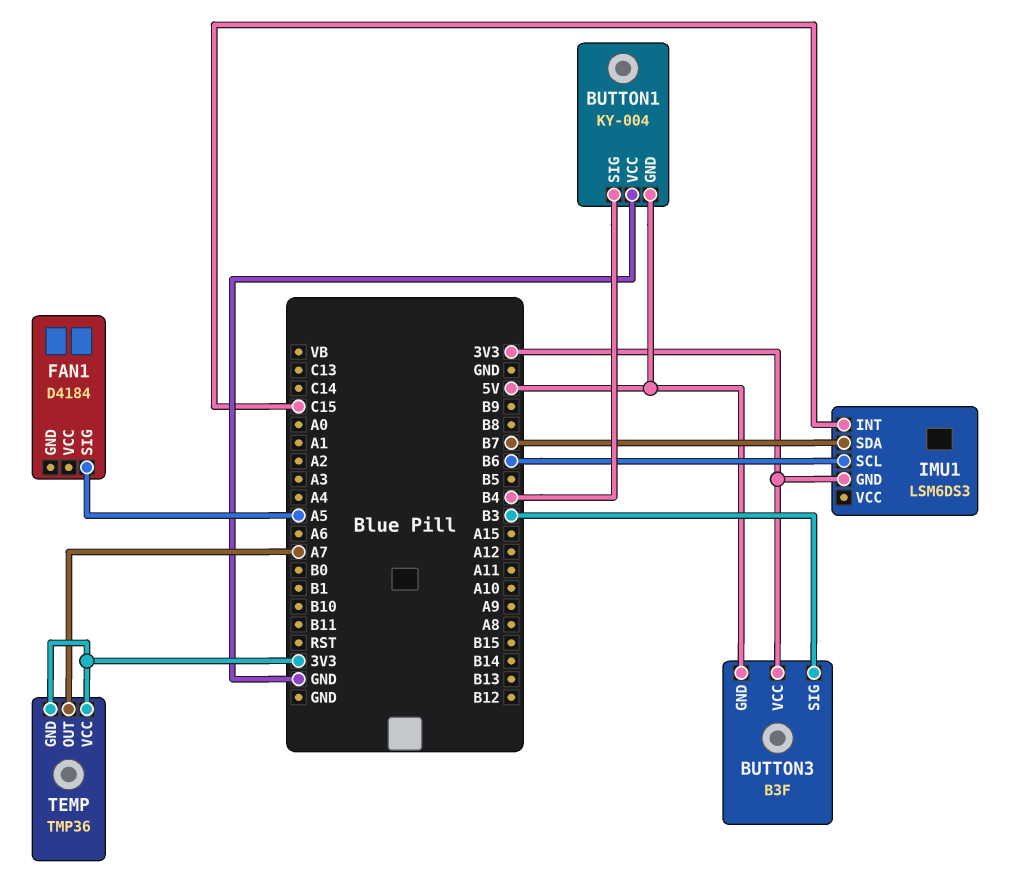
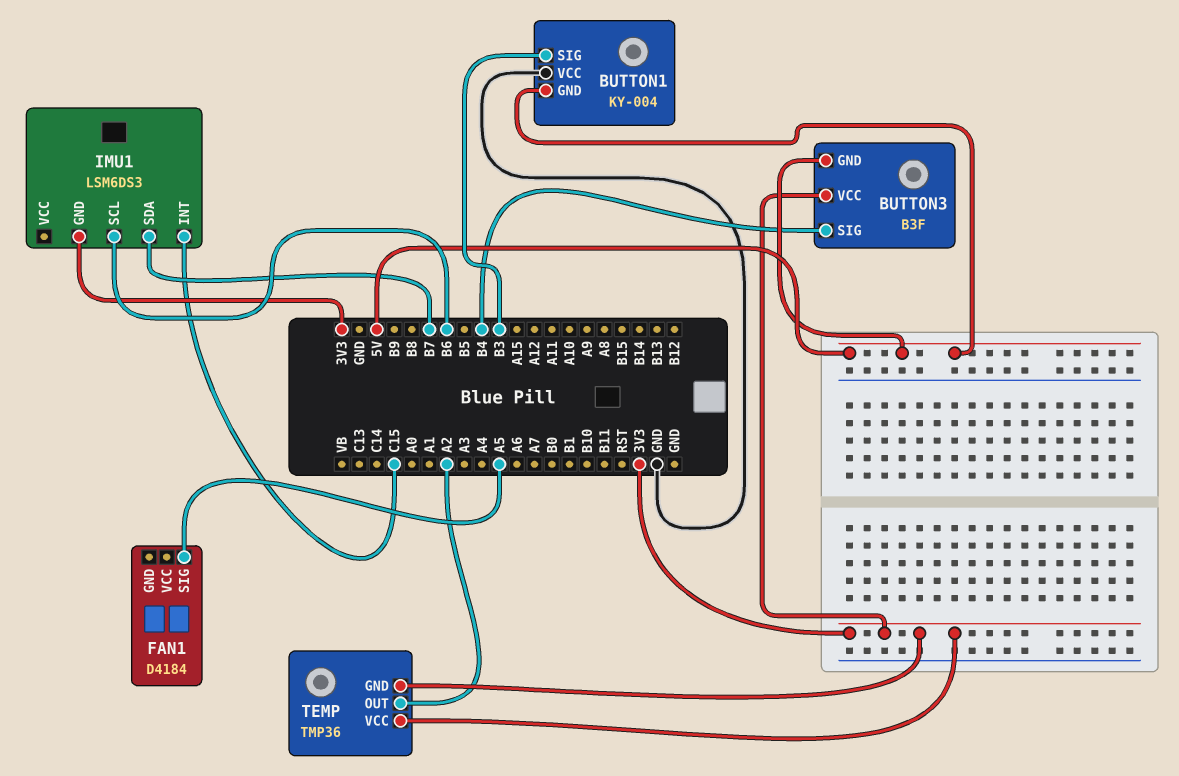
BUTTON1 pin SIG: B4 -> B3
BUTTON3 pin SIG: B3 -> B4
TEMP pin OUT: A7 -> A2

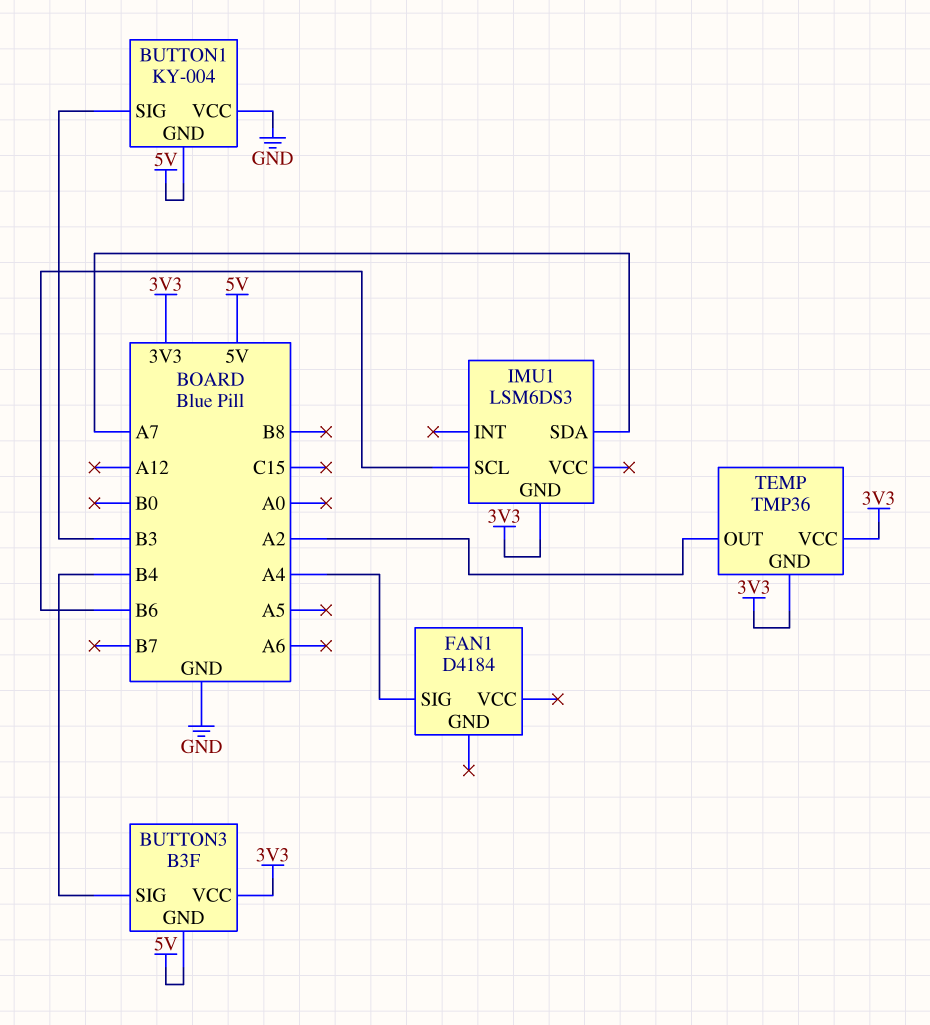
FAN1 pin SIG: A5 -> A4
IMU1 pin INT: C15 -> none
IMU1 pin SDA: B7 -> A7

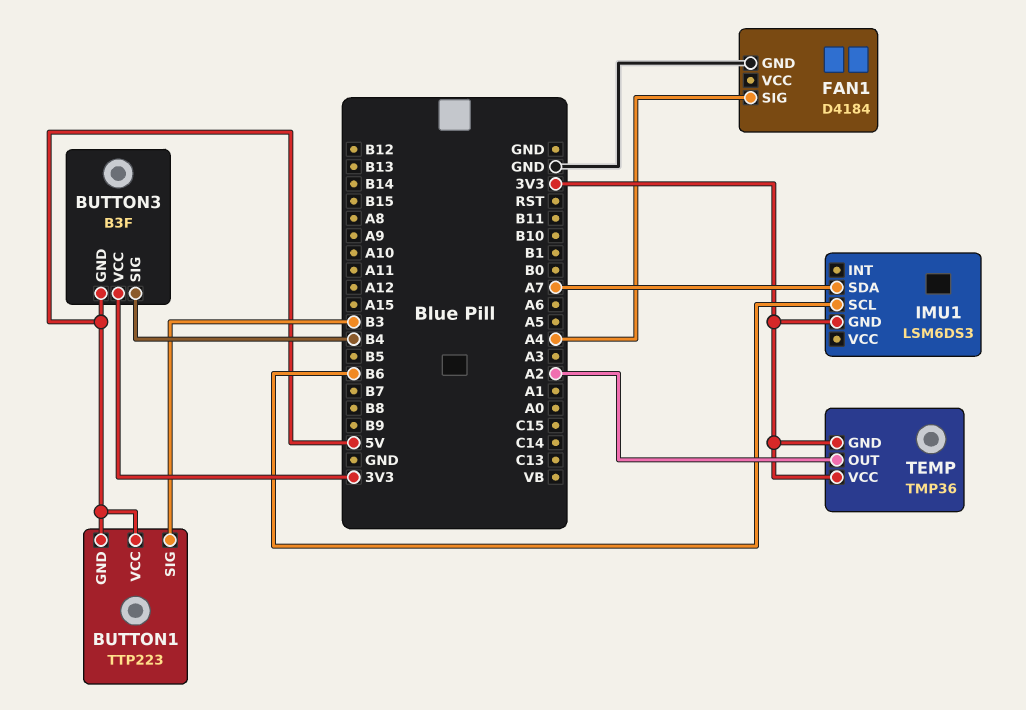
BUTTON1: KY-004 -> TTP223
BUTTON1 pin VCC: GND -> 5V
FAN1 pin GND: none -> GND

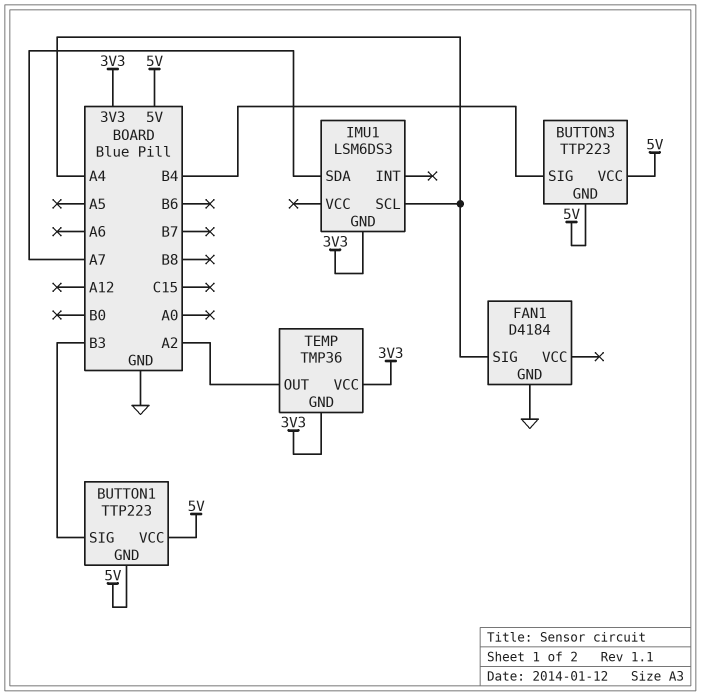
BUTTON3: B3F -> TTP223
BUTTON3 pin VCC: 3V3 -> 5V
IMU1 pin SCL: B6 -> A4

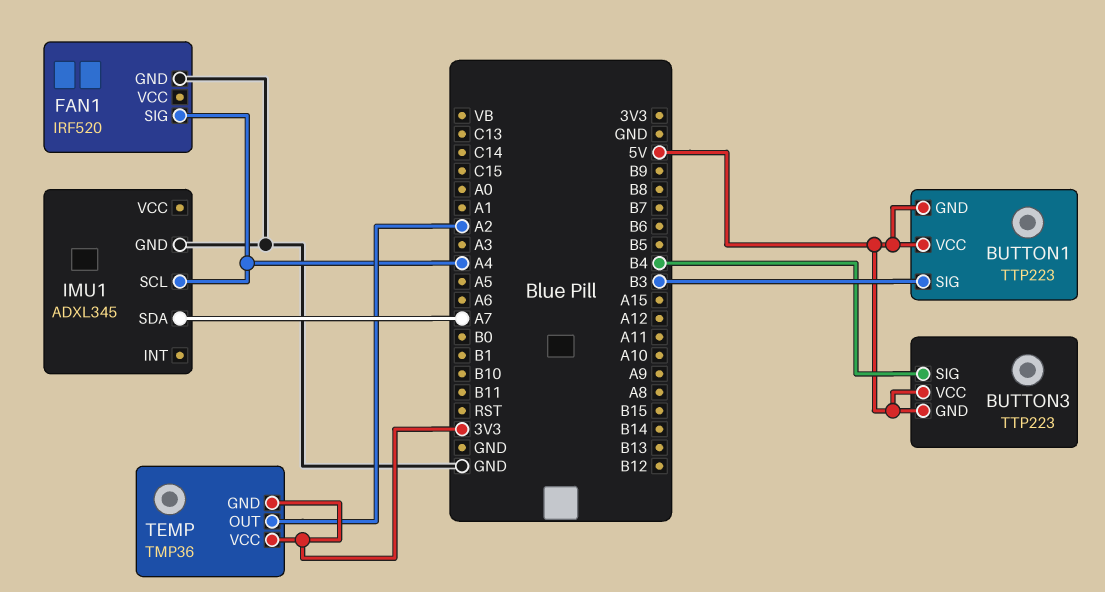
FAN1: D4184 -> IRF520
IMU1: LSM6DS3 -> ADXL345
IMU1 pin GND: 3V3 -> GND

